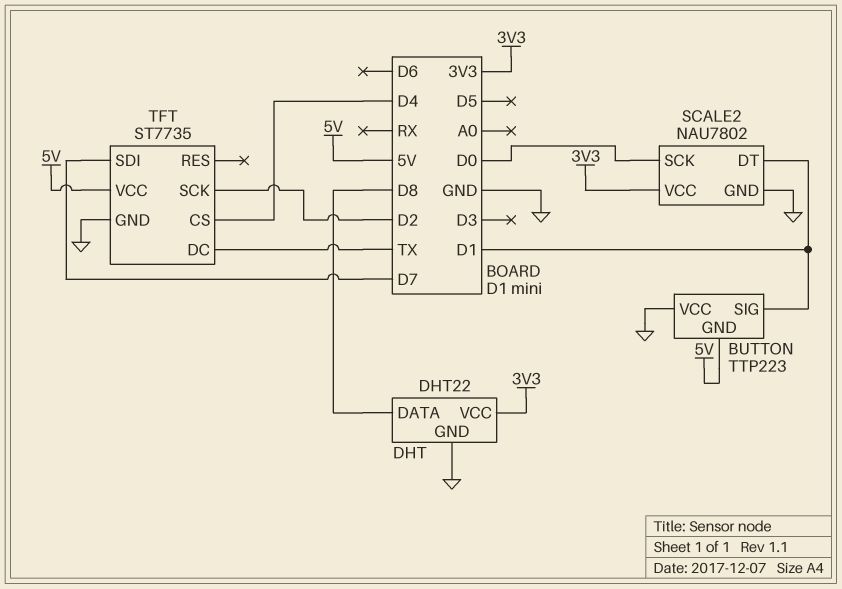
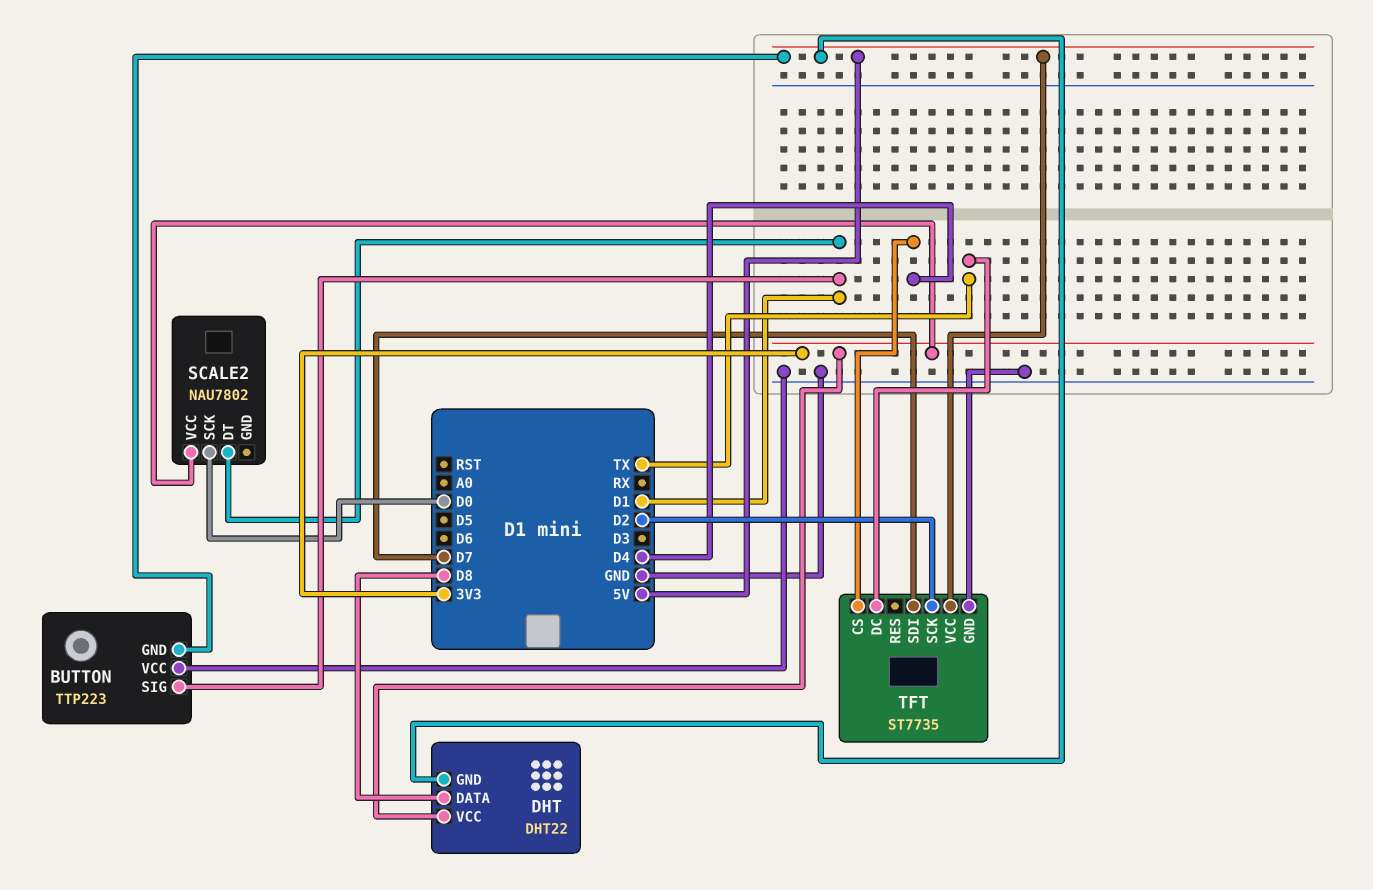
DHT pin GND: GND -> 5V
SCALE2 pin GND: GND -> none

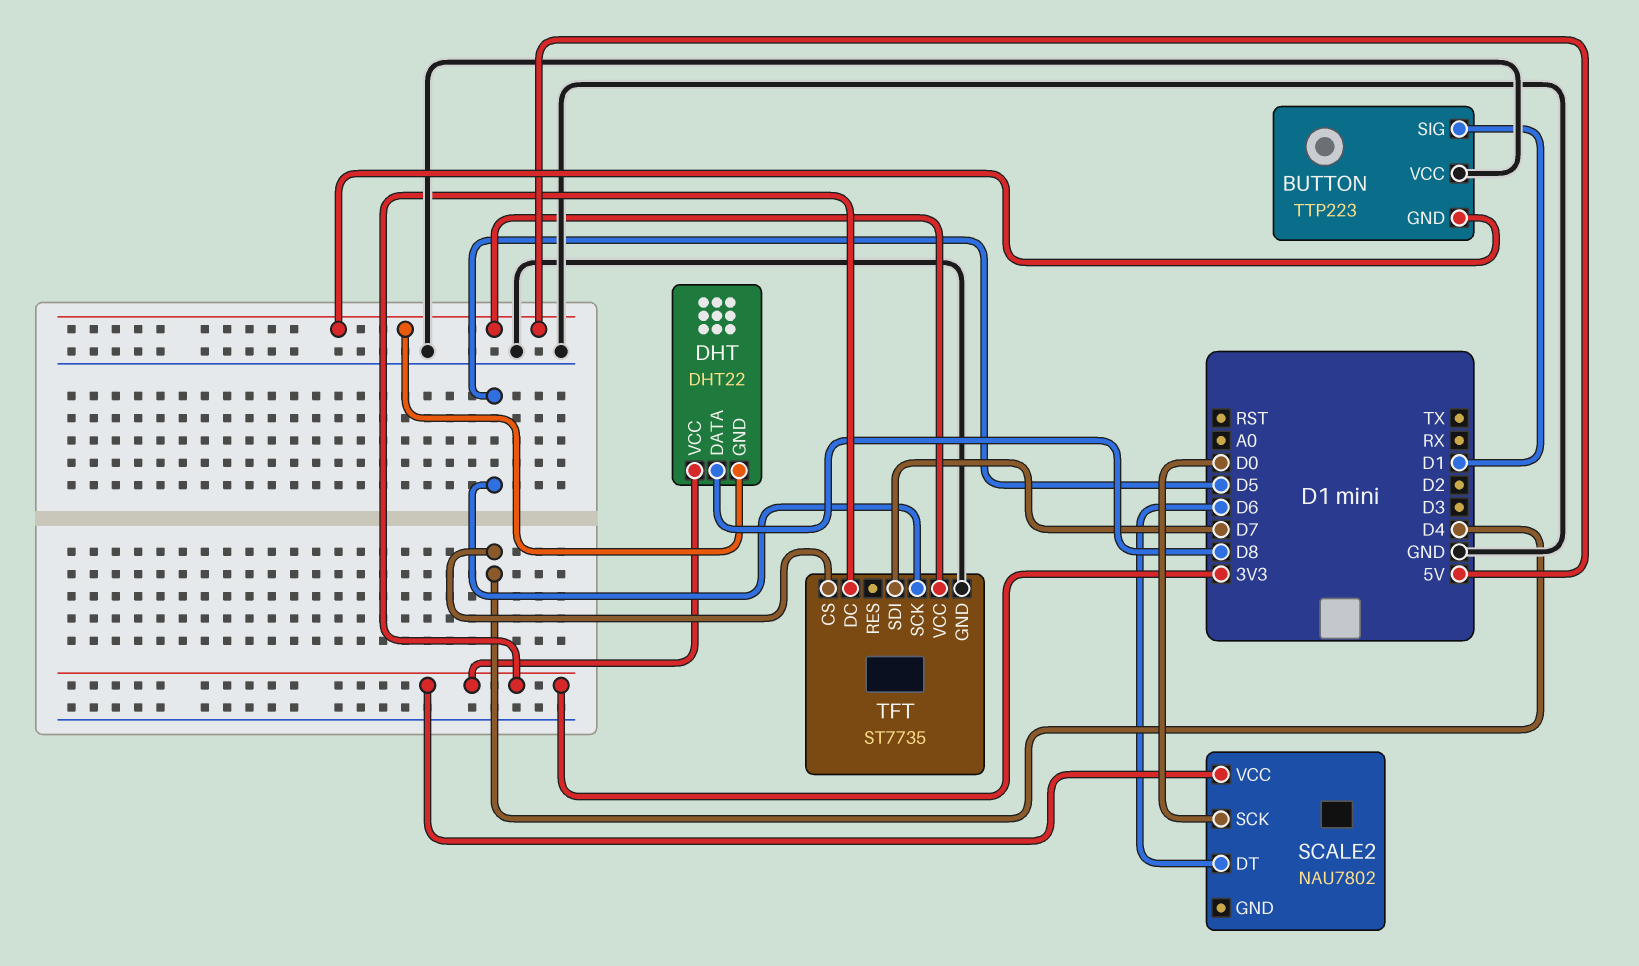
SCALE2 pin DT: D1 -> D6
TFT pin DC: TX -> 3V3
TFT pin SCK: D2 -> D5

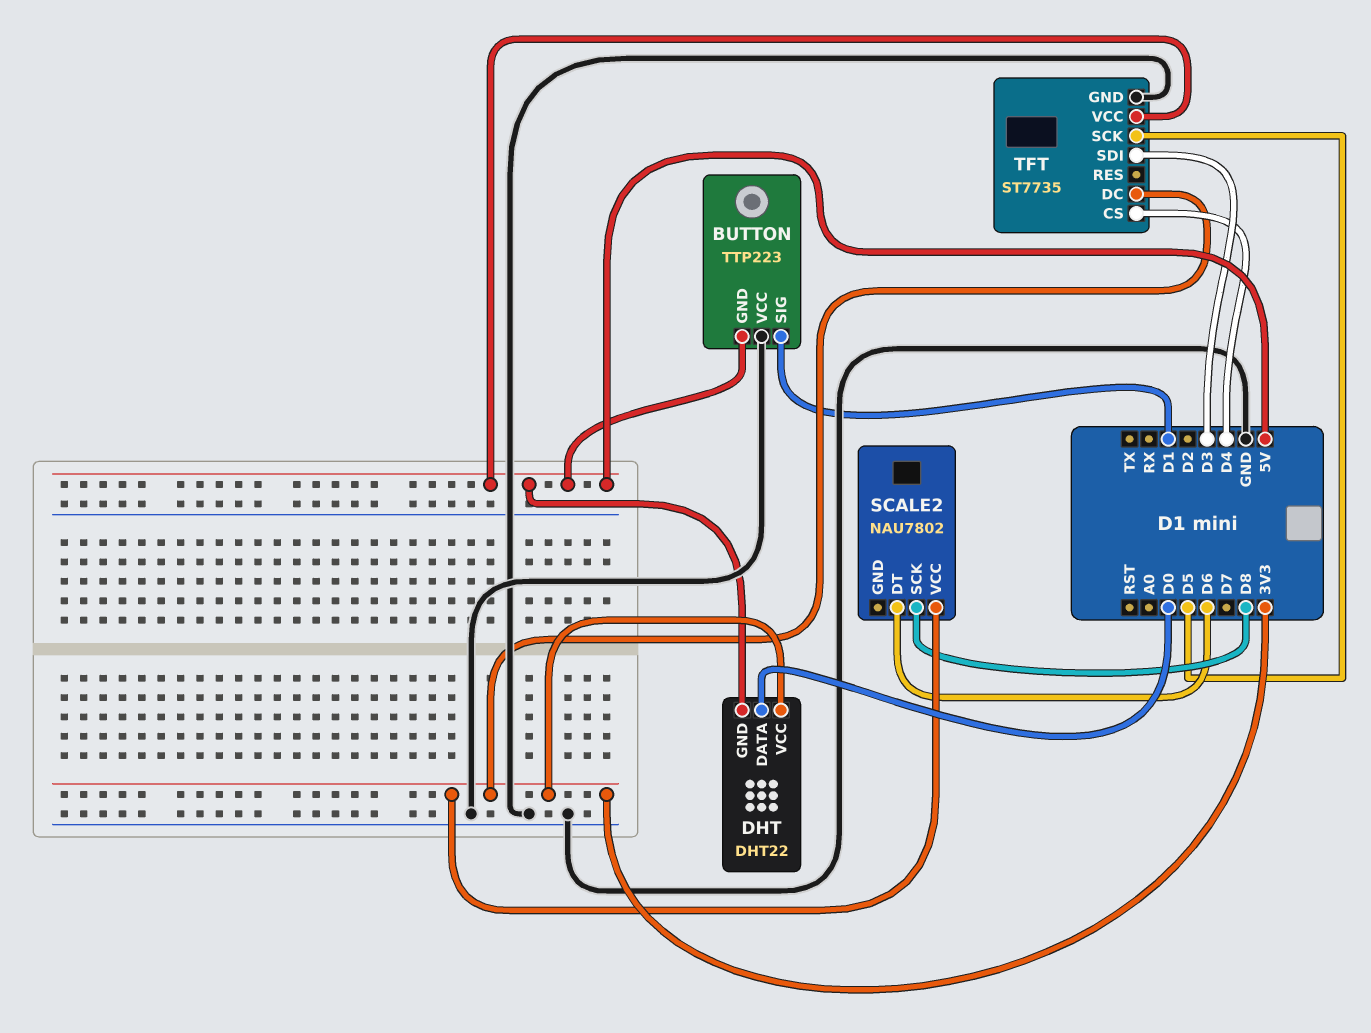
DHT pin DATA: D8 -> D0
SCALE2 pin SCK: D0 -> D8
TFT pin SDI: D7 -> D3

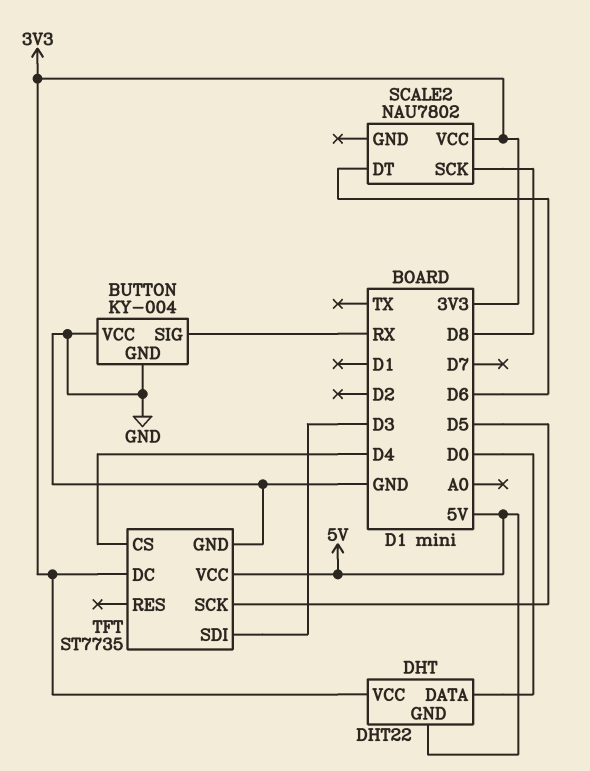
BUTTON: TTP223 -> KY-004
BUTTON pin GND: 5V -> GND
BUTTON pin SIG: D1 -> RX

